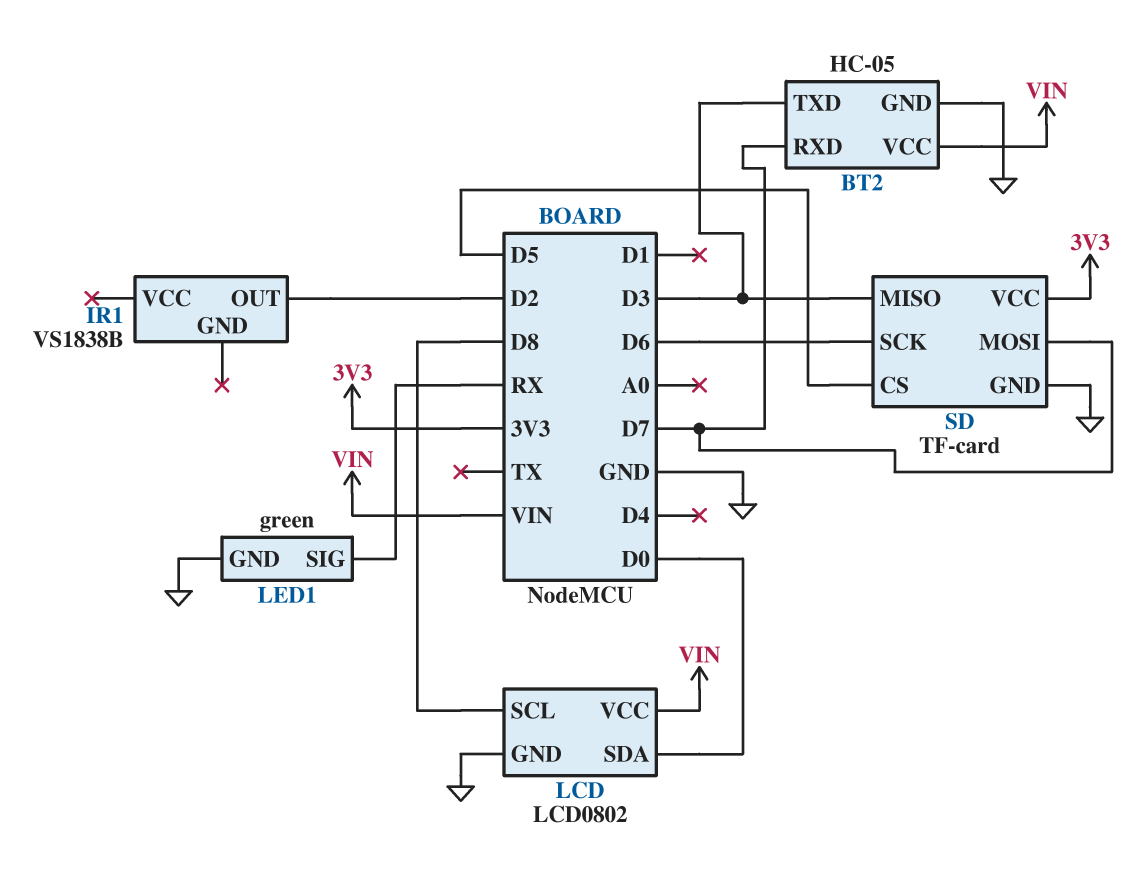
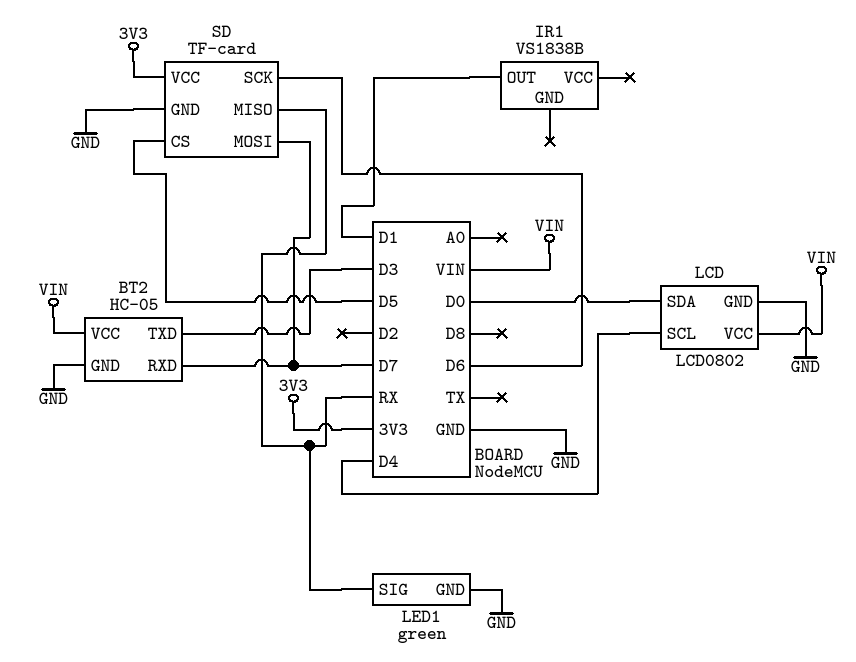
IR1 pin OUT: D2 -> D1
LCD pin SCL: D8 -> D4
SD pin MISO: D3 -> RX

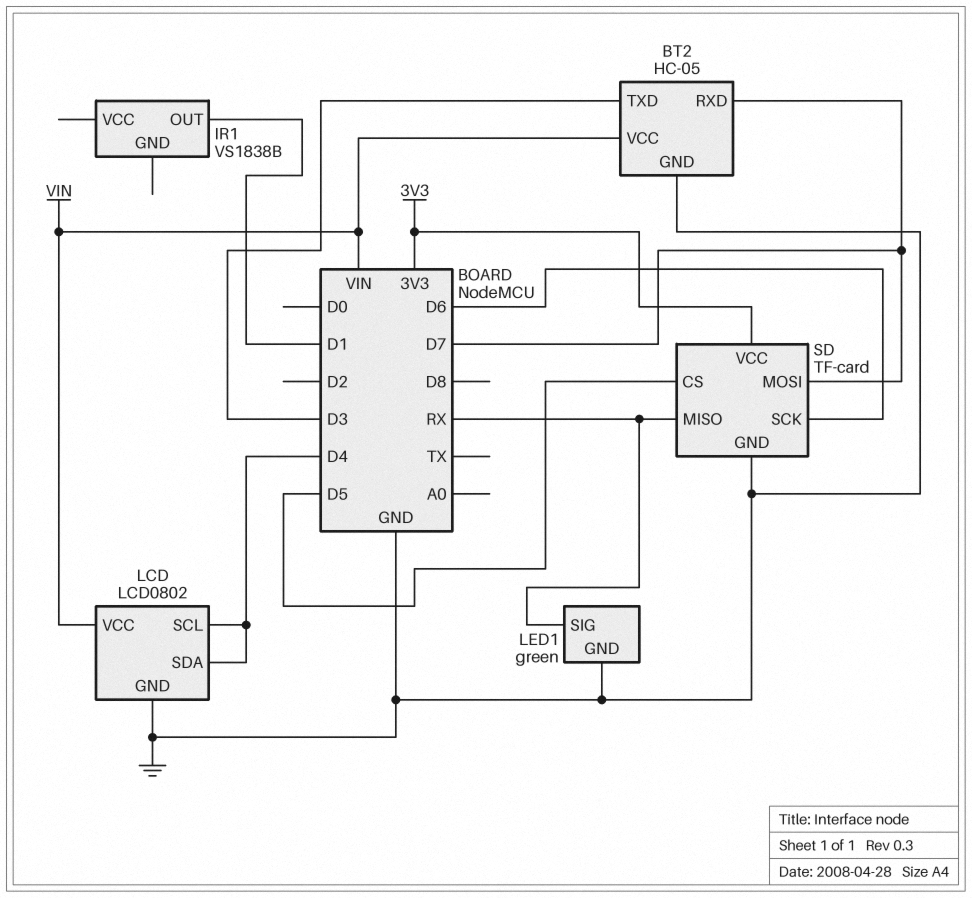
LCD pin SDA: D0 -> D4

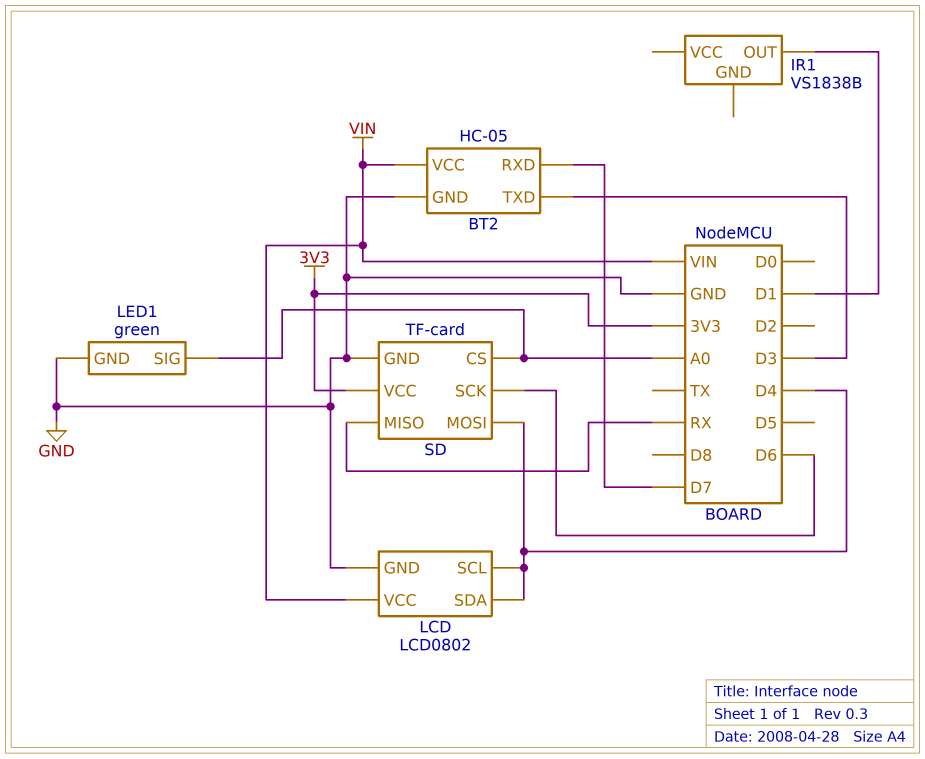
LED1 pin SIG: RX -> A0
SD pin CS: D5 -> A0
SD pin MOSI: D7 -> D4

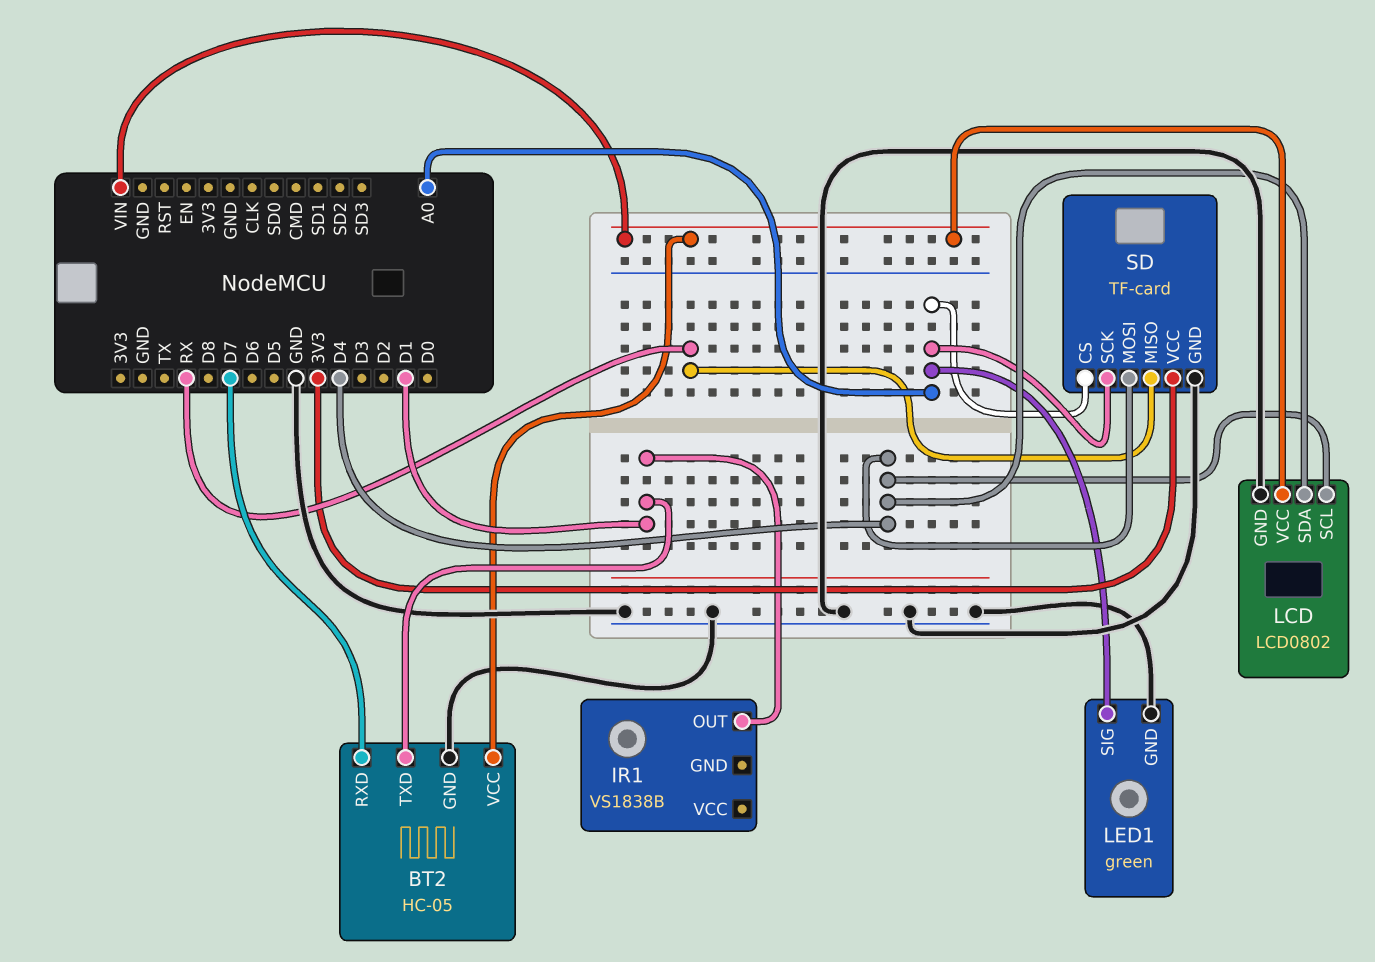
BT2 pin TXD: D3 -> D1
SD pin SCK: D6 -> A0

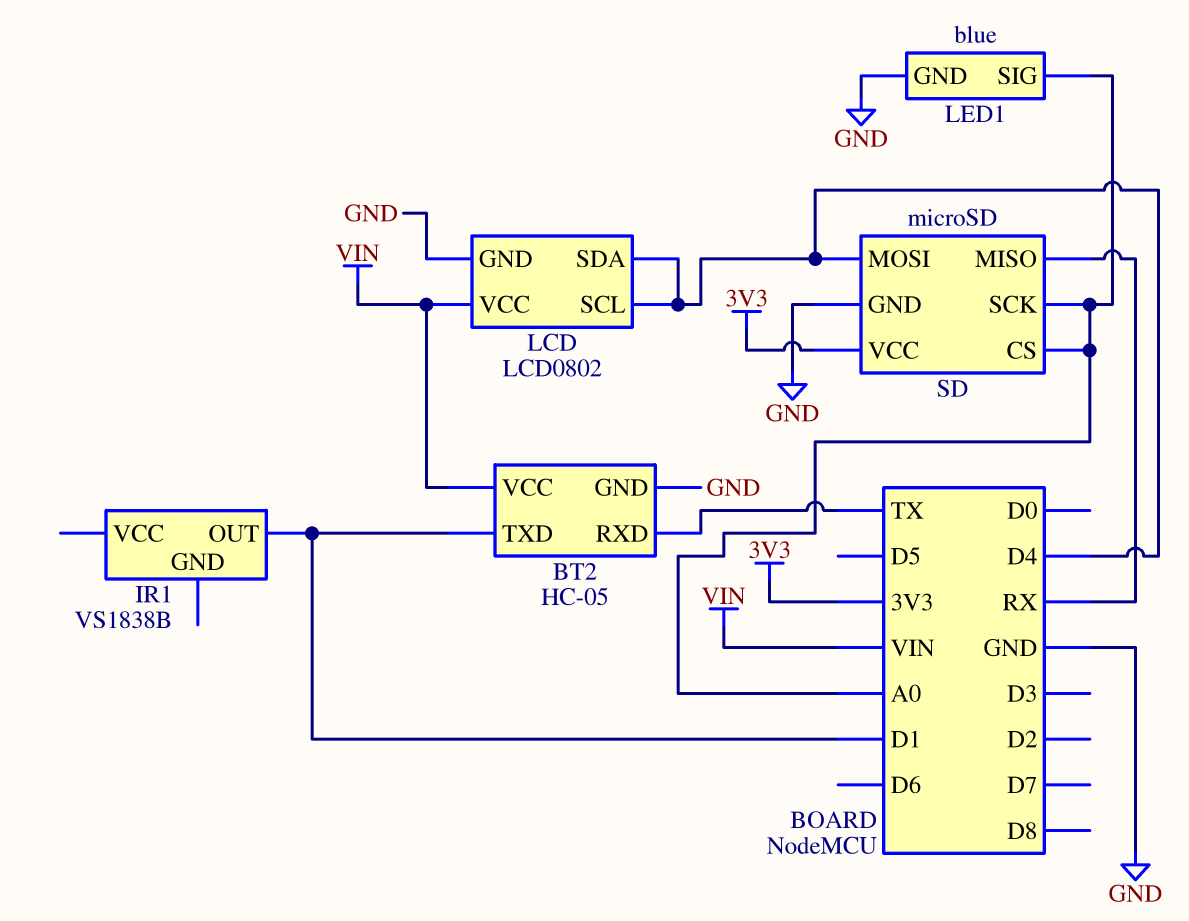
BT2 pin RXD: D7 -> TX
LED1: green -> blue
SD: TF-card -> microSD

